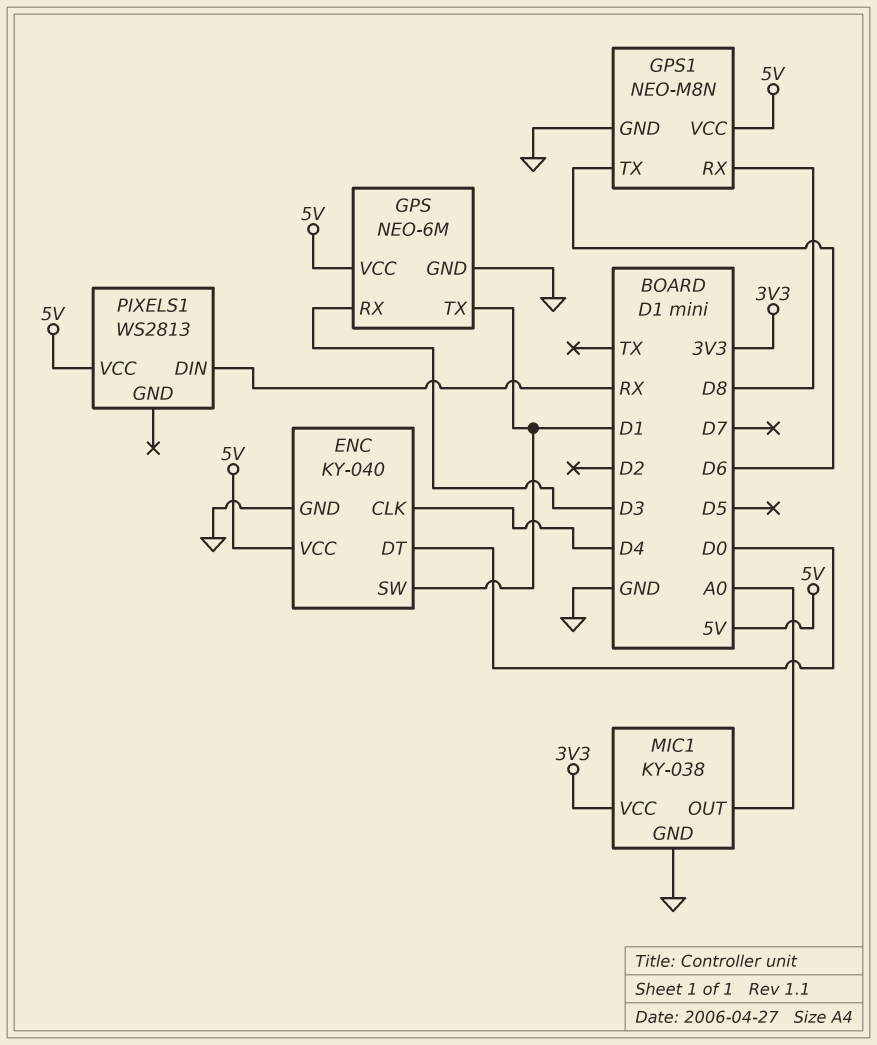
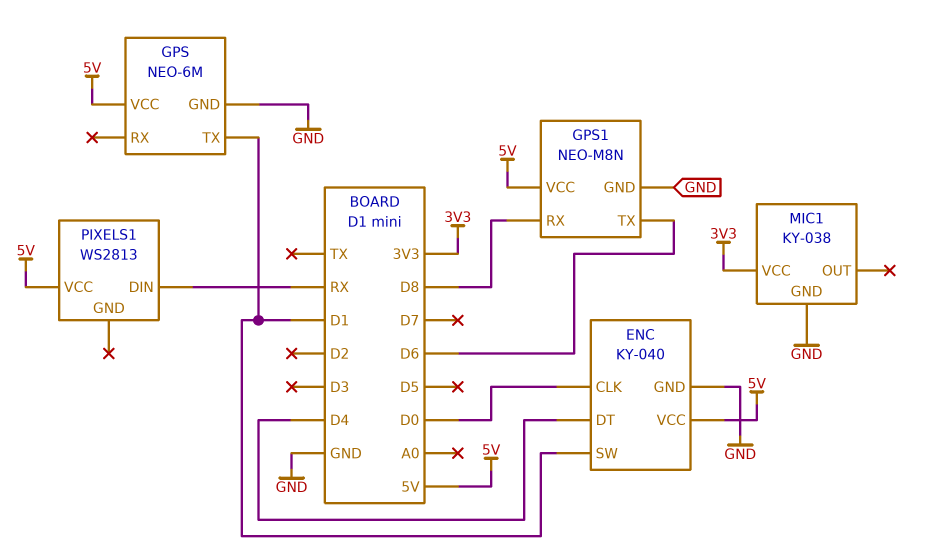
ENC pin CLK: D4 -> D0
ENC pin DT: D0 -> D4
GPS pin RX: D3 -> none
MIC1 pin OUT: A0 -> none

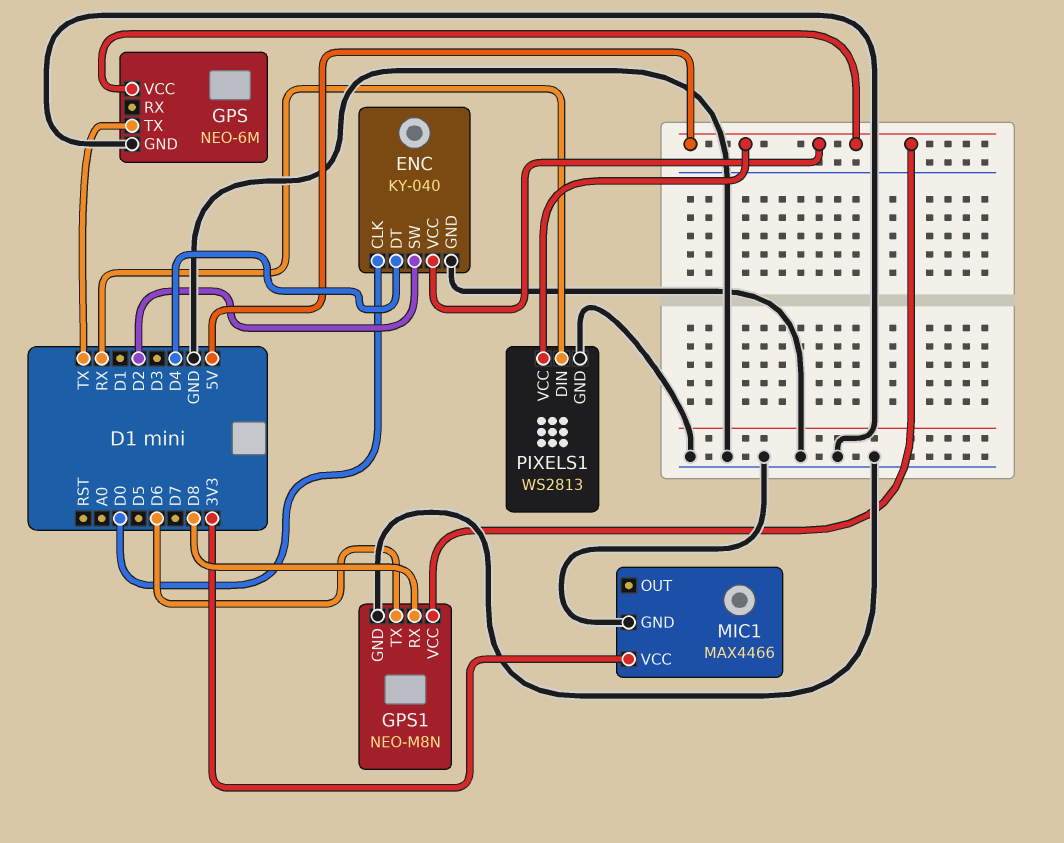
ENC pin SW: D1 -> D2
GPS pin TX: D1 -> TX
MIC1: KY-038 -> MAX4466
PIXELS1 pin GND: none -> GND

